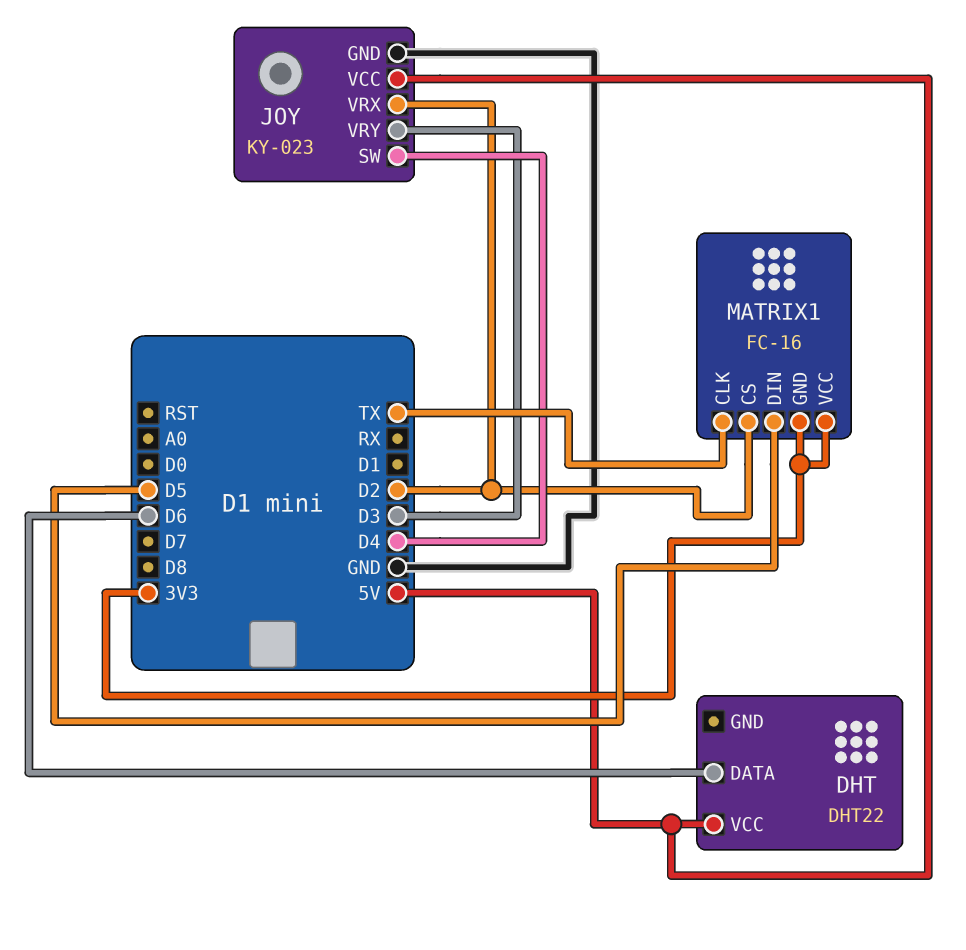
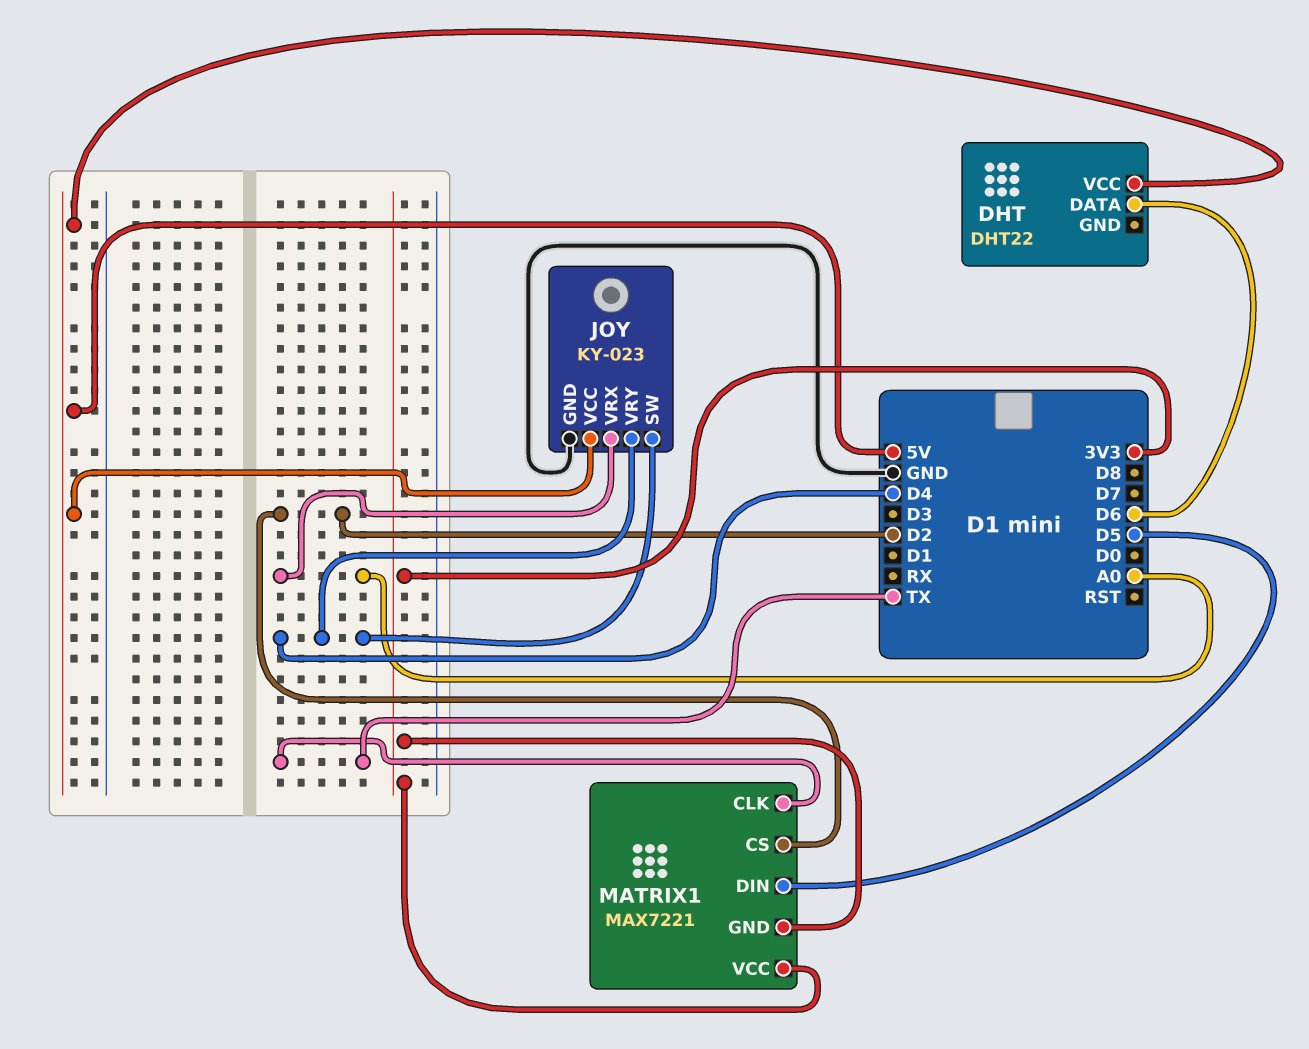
JOY pin VRX: D2 -> A0
JOY pin VRY: D3 -> D4
MATRIX1: FC-16 -> MAX7221

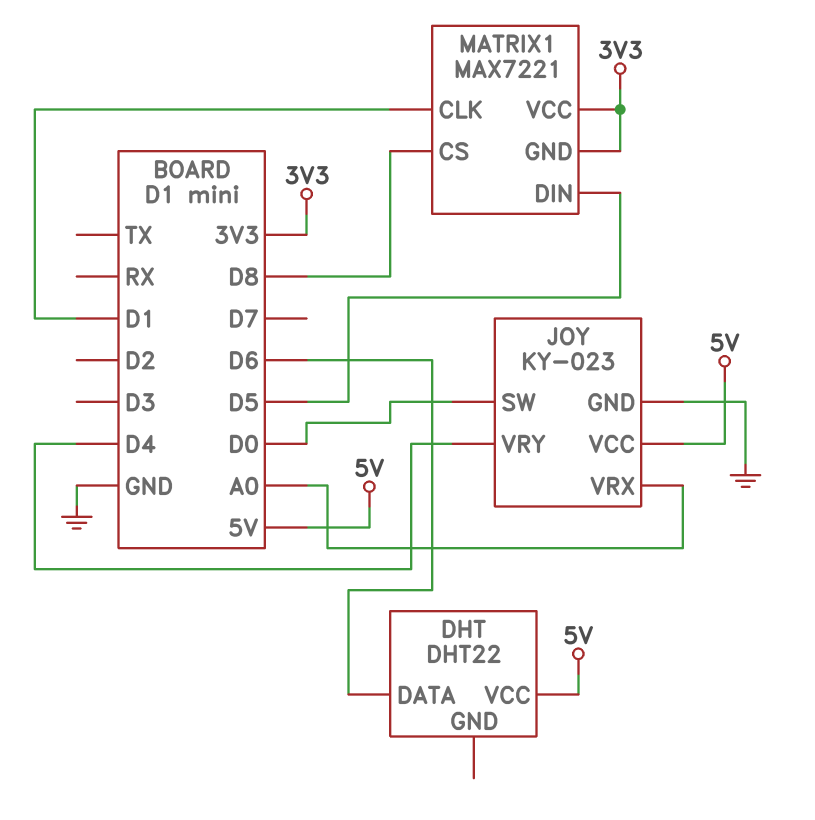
JOY pin SW: D4 -> D0
MATRIX1 pin CLK: TX -> D1
MATRIX1 pin CS: D2 -> D8

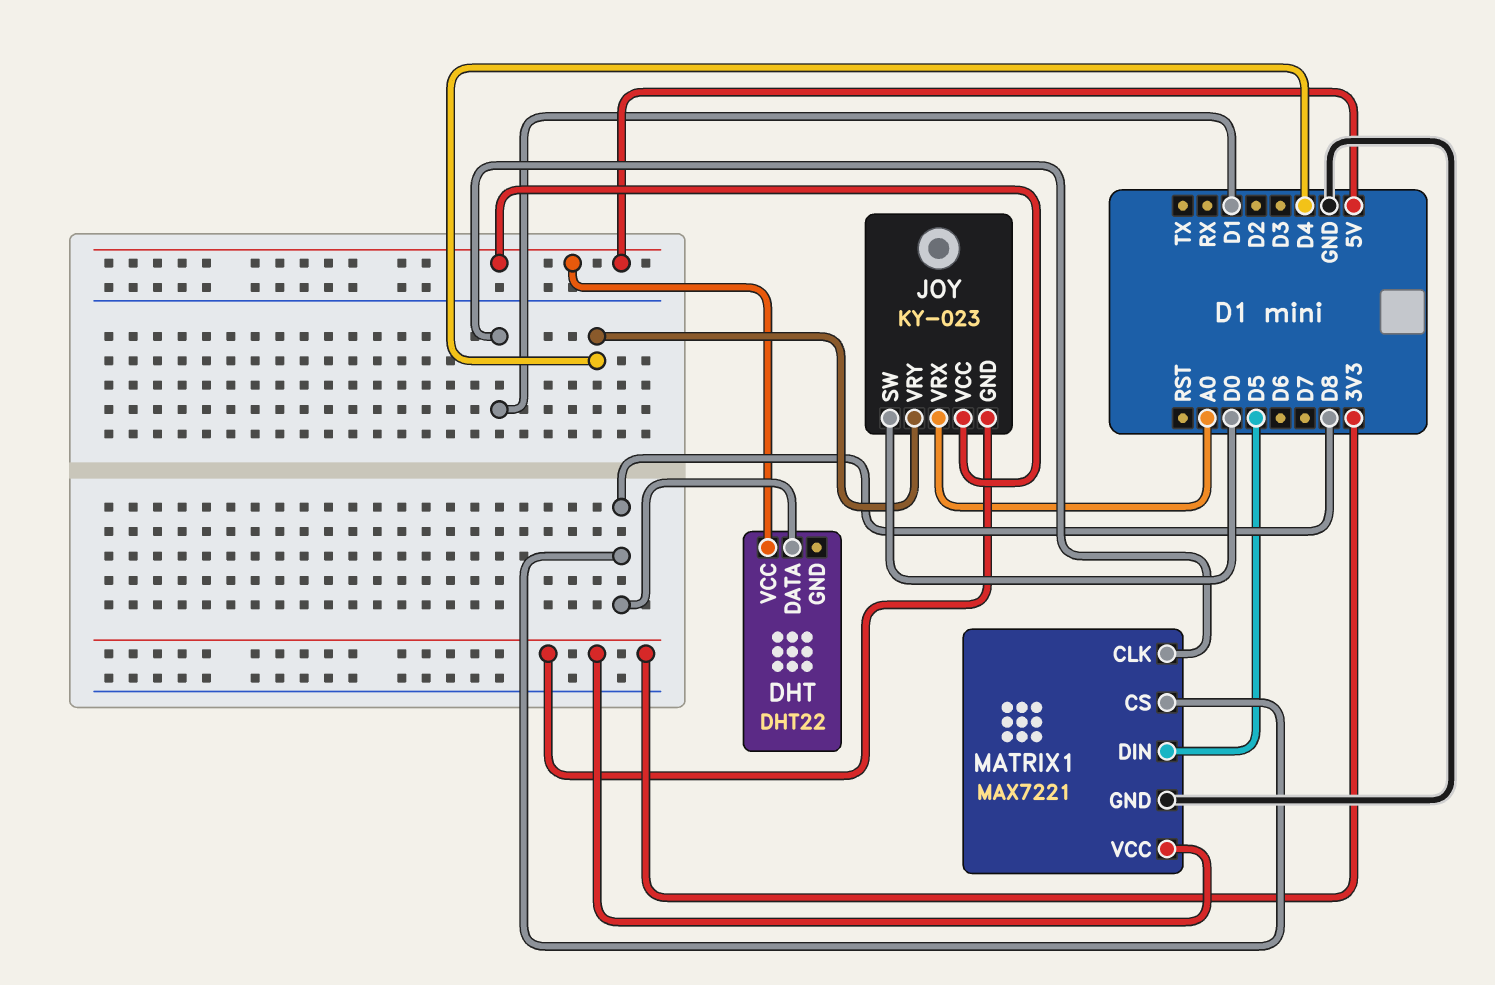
DHT pin DATA: D6 -> D8
JOY pin GND: GND -> 3V3
MATRIX1 pin GND: 3V3 -> GND

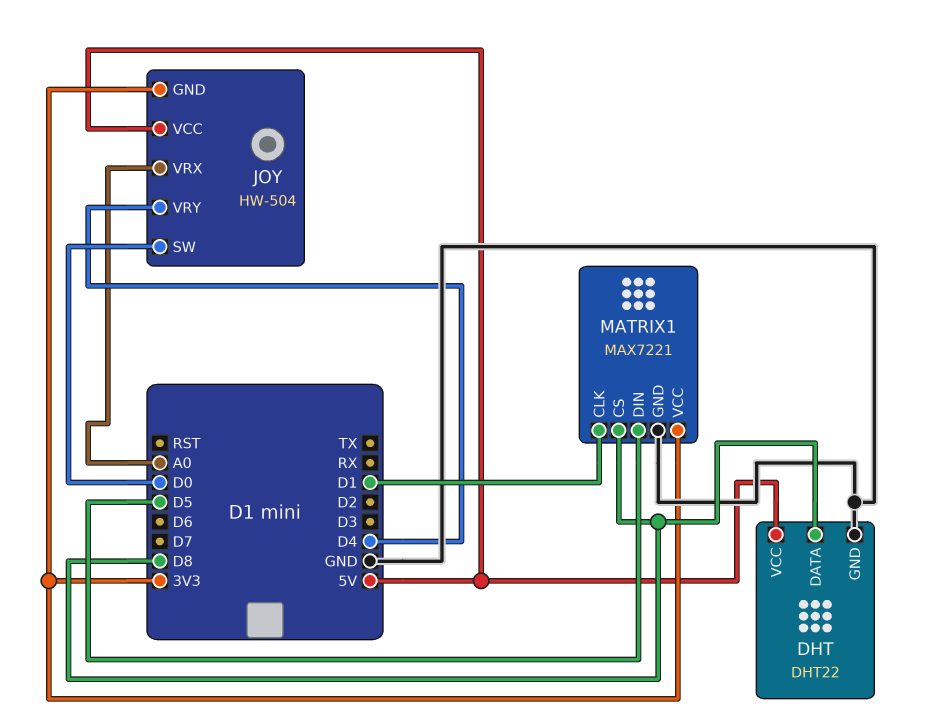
DHT pin GND: none -> GND
JOY: KY-023 -> HW-504

